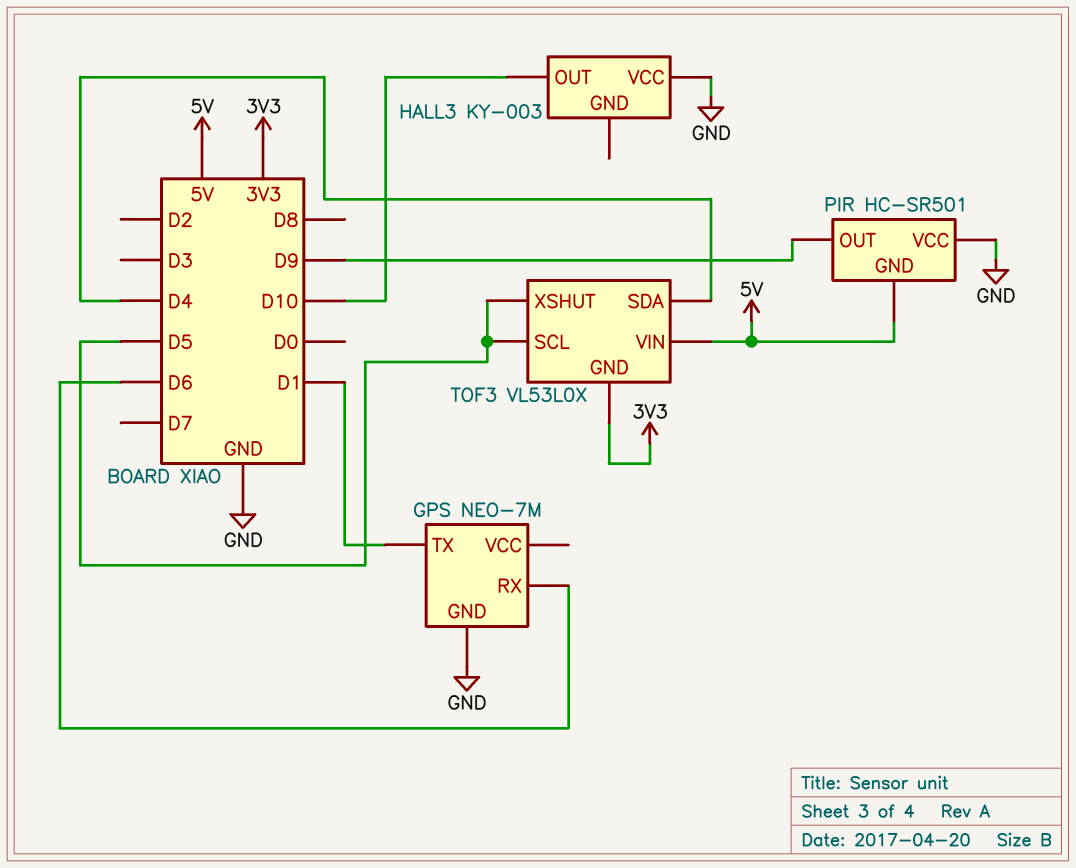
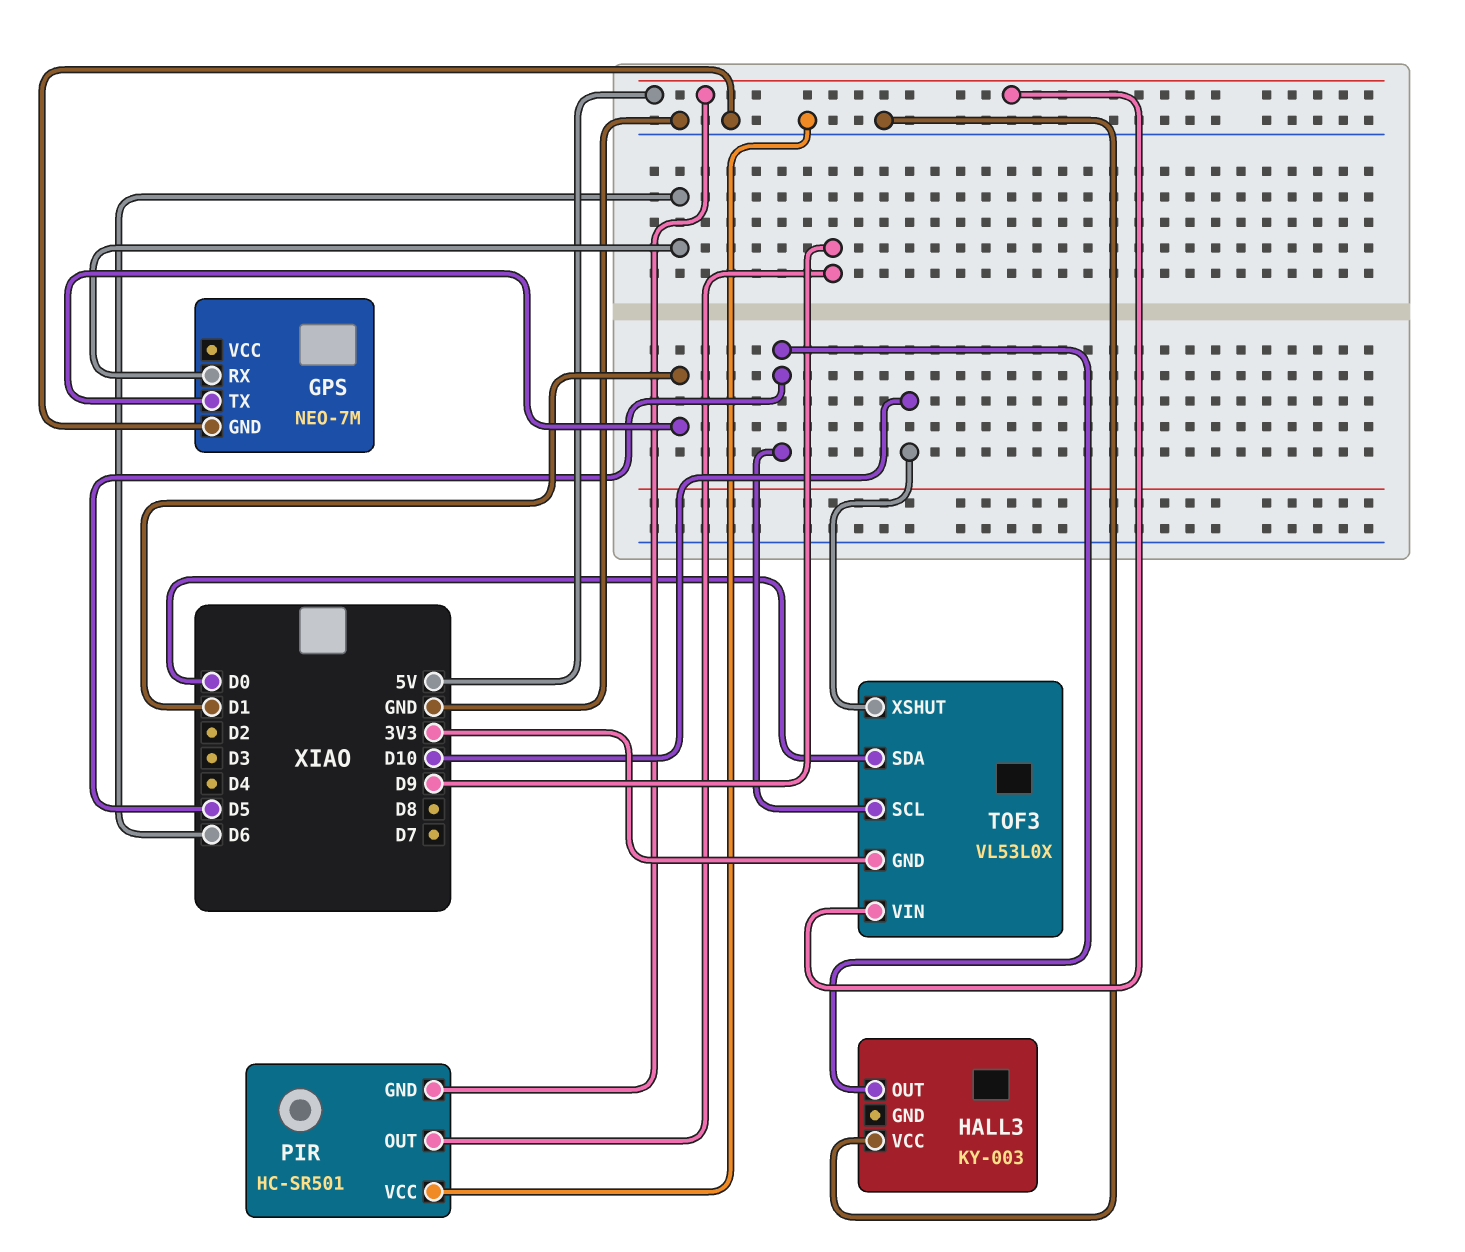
HALL3 pin OUT: D10 -> D5
TOF3 pin SDA: D4 -> D0
TOF3 pin XSHUT: D5 -> D10

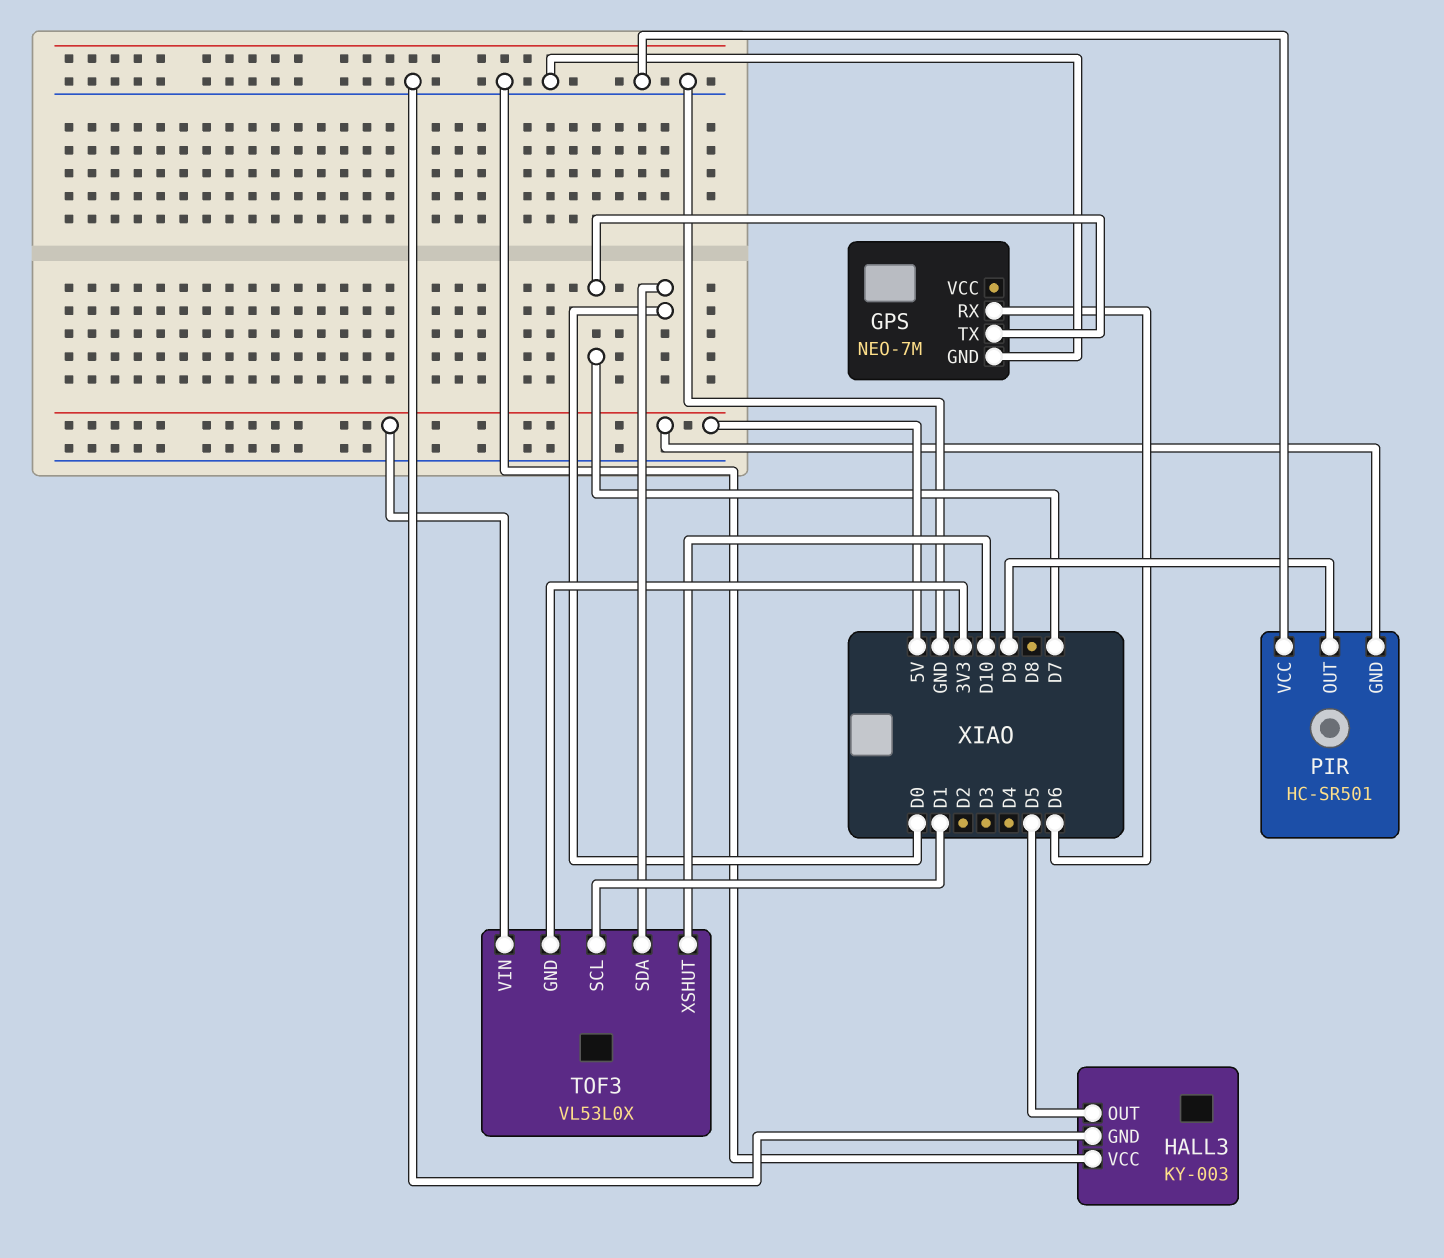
GPS pin TX: D1 -> D7
HALL3 pin GND: none -> GND
TOF3 pin SCL: D5 -> D1

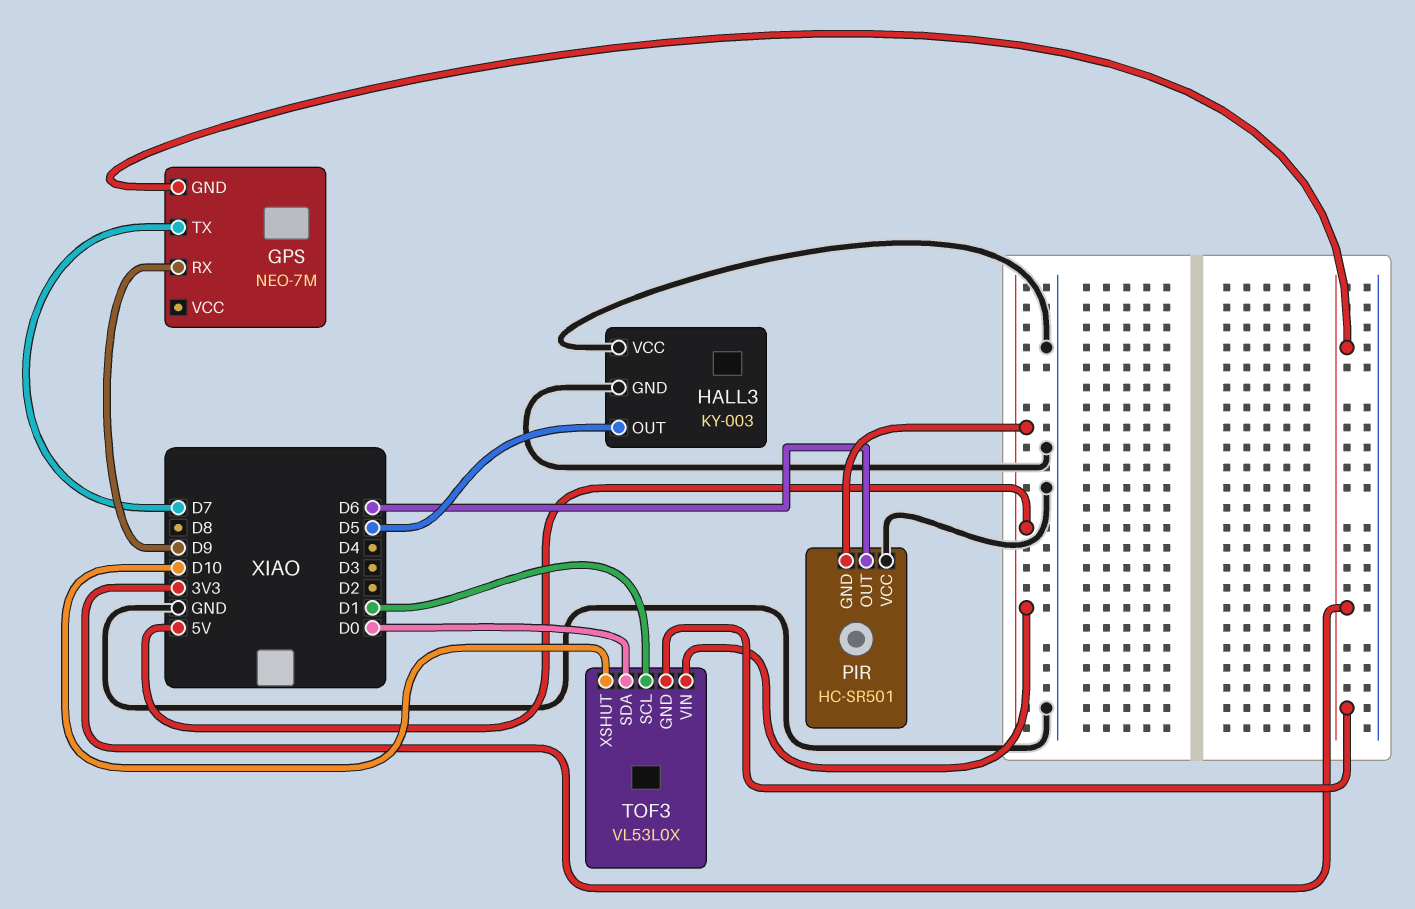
GPS pin GND: GND -> 3V3
GPS pin RX: D6 -> D9
PIR pin OUT: D9 -> D6

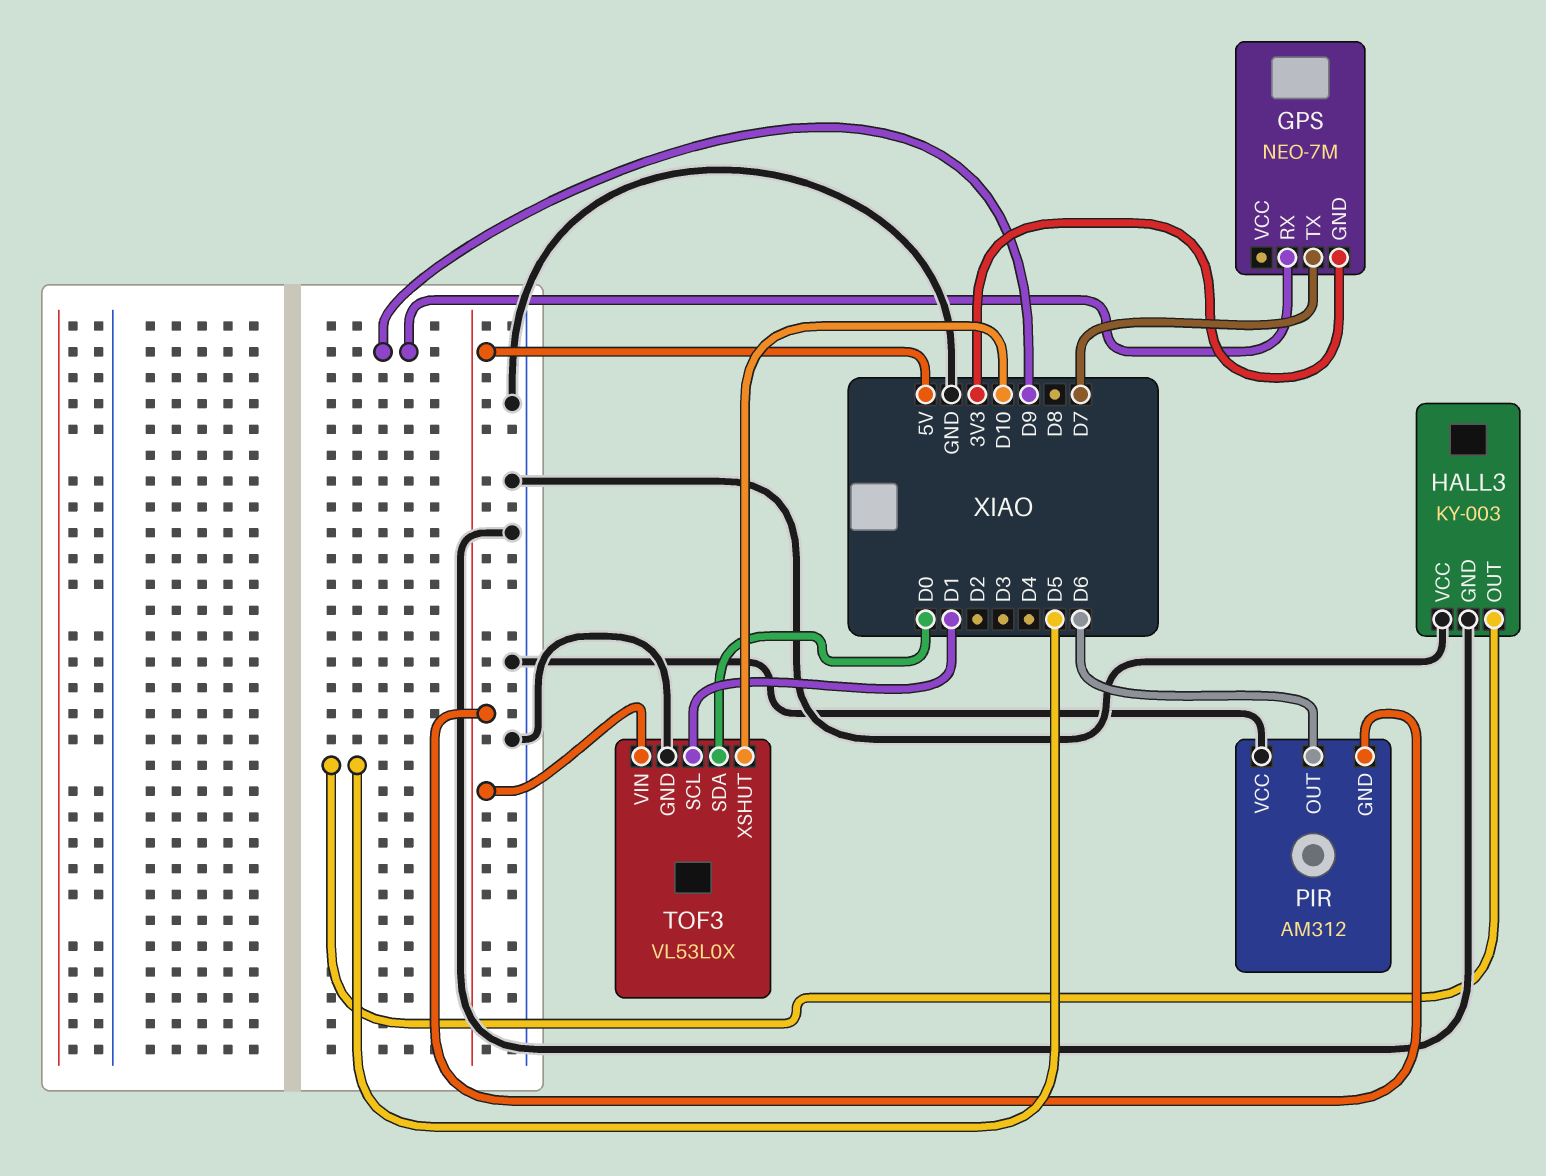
PIR: HC-SR501 -> AM312
TOF3 pin GND: 3V3 -> GND

